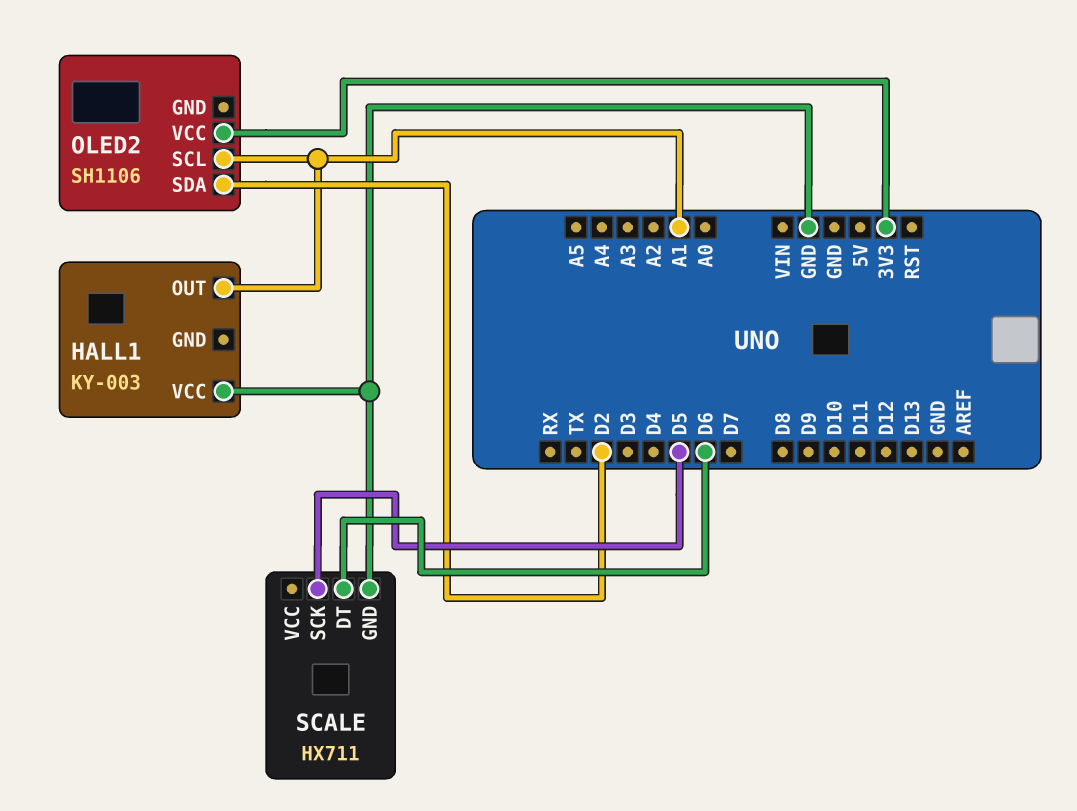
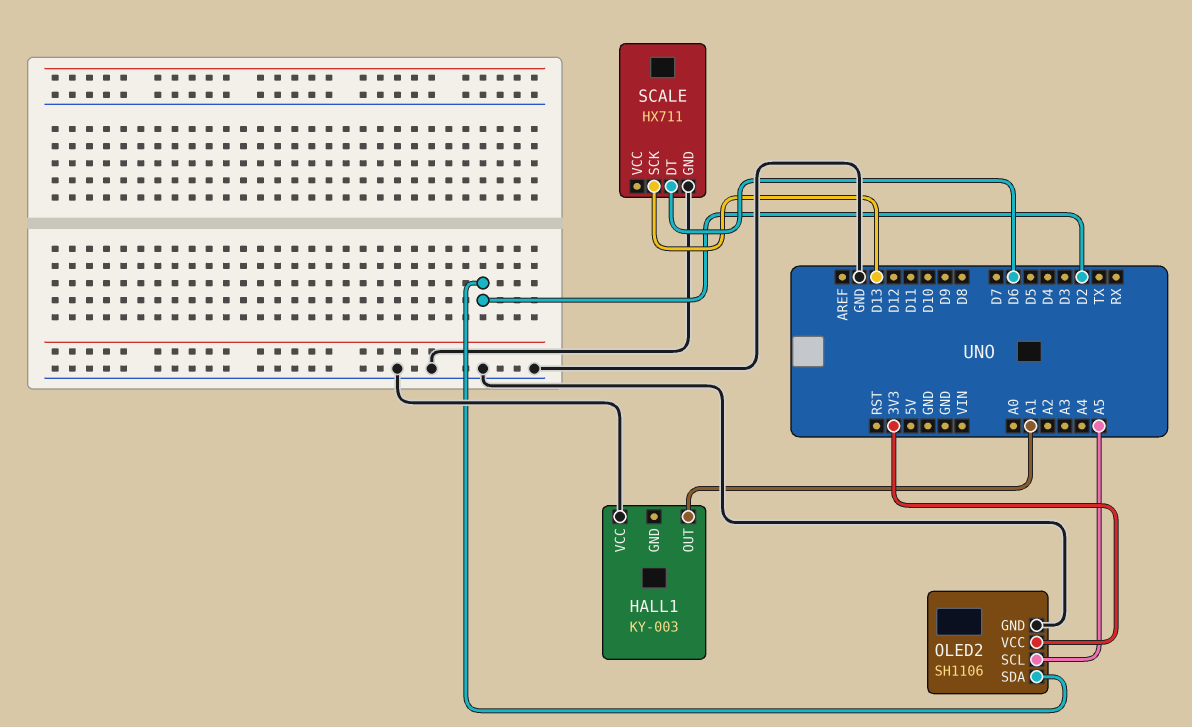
OLED2 pin GND: none -> GND
OLED2 pin SCL: A1 -> A5
SCALE pin SCK: D5 -> D13

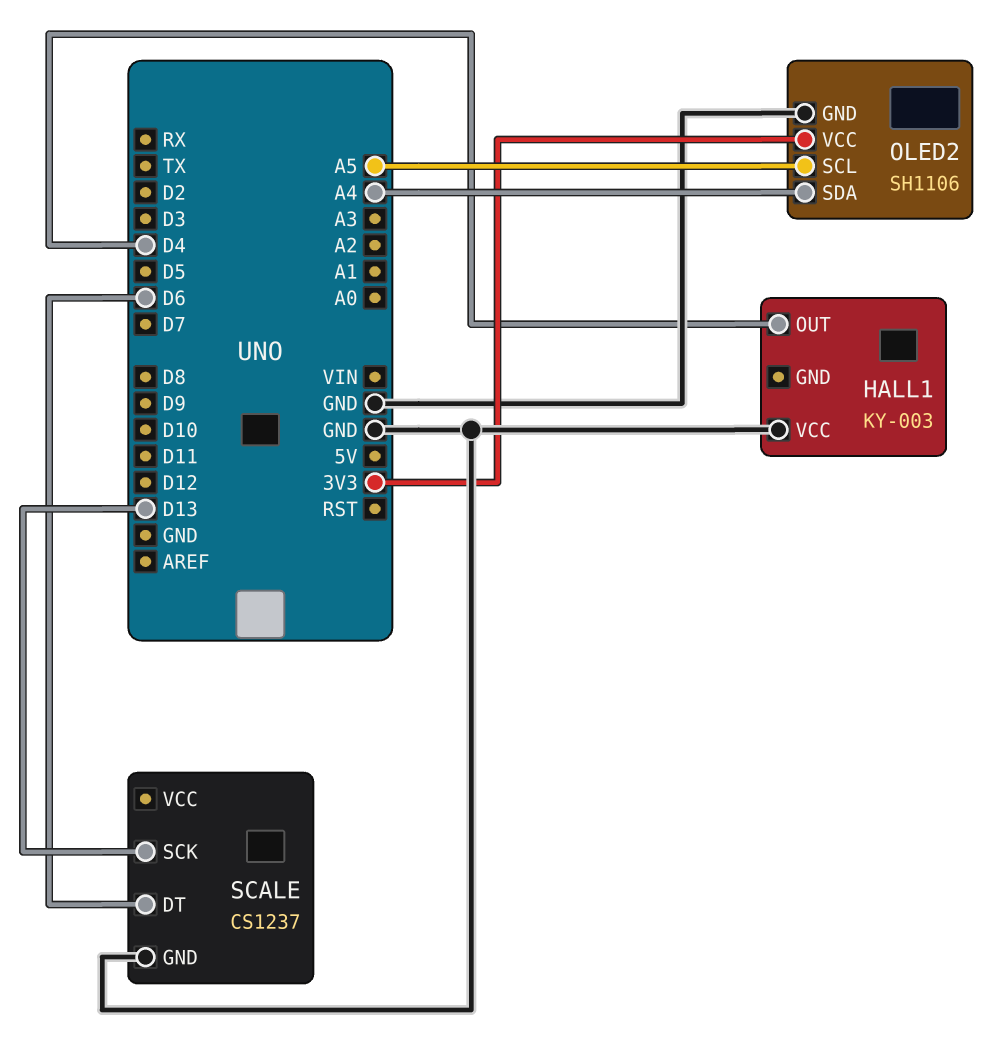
HALL1 pin OUT: A1 -> D4
OLED2 pin SDA: D2 -> A4
SCALE: HX711 -> CS1237

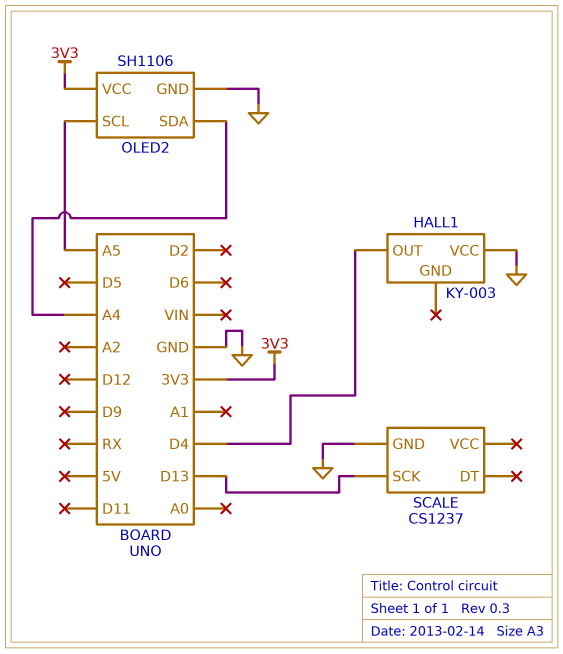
SCALE pin DT: D6 -> none

